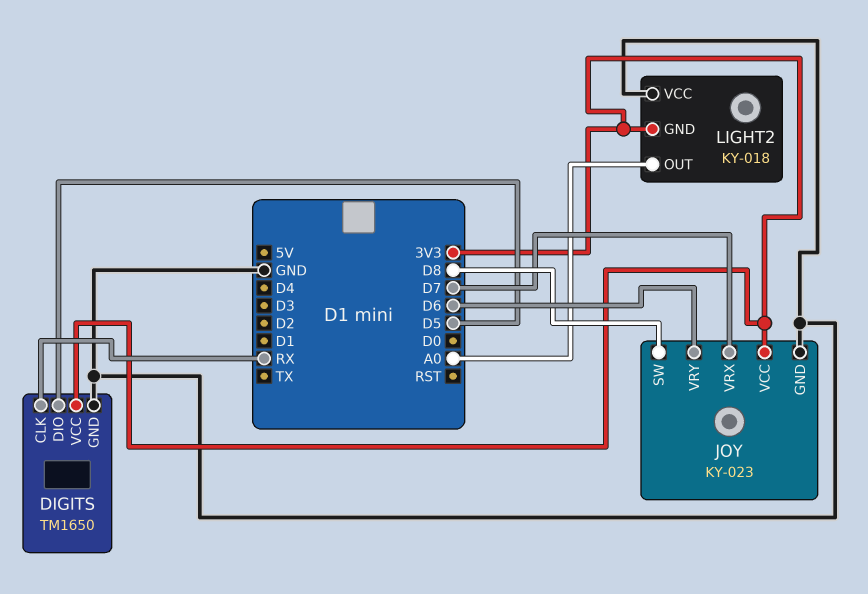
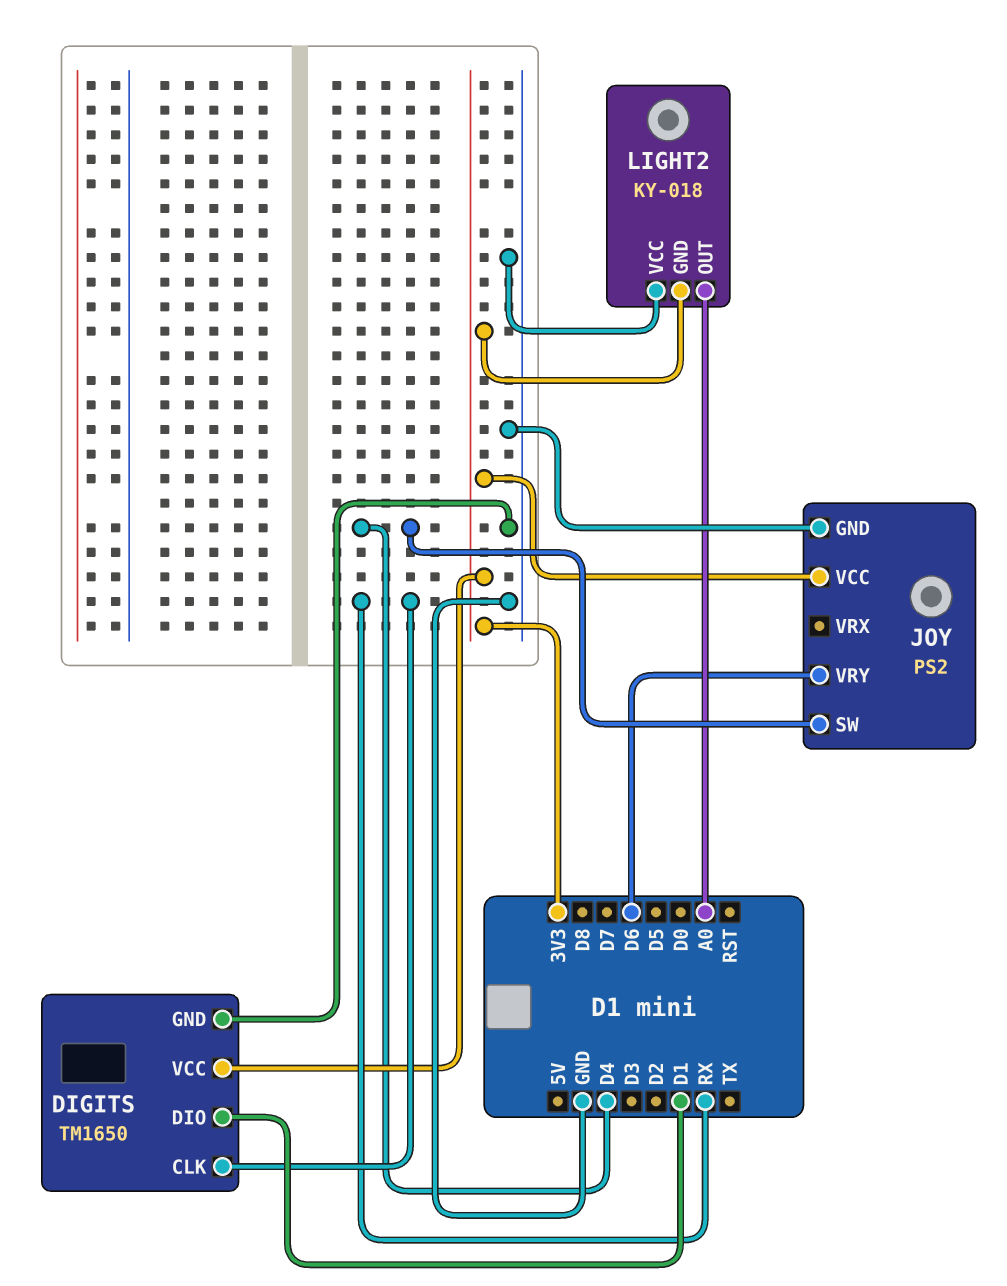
DIGITS pin DIO: D5 -> D1
JOY: KY-023 -> PS2
JOY pin SW: D8 -> D4
JOY pin VRX: D7 -> none

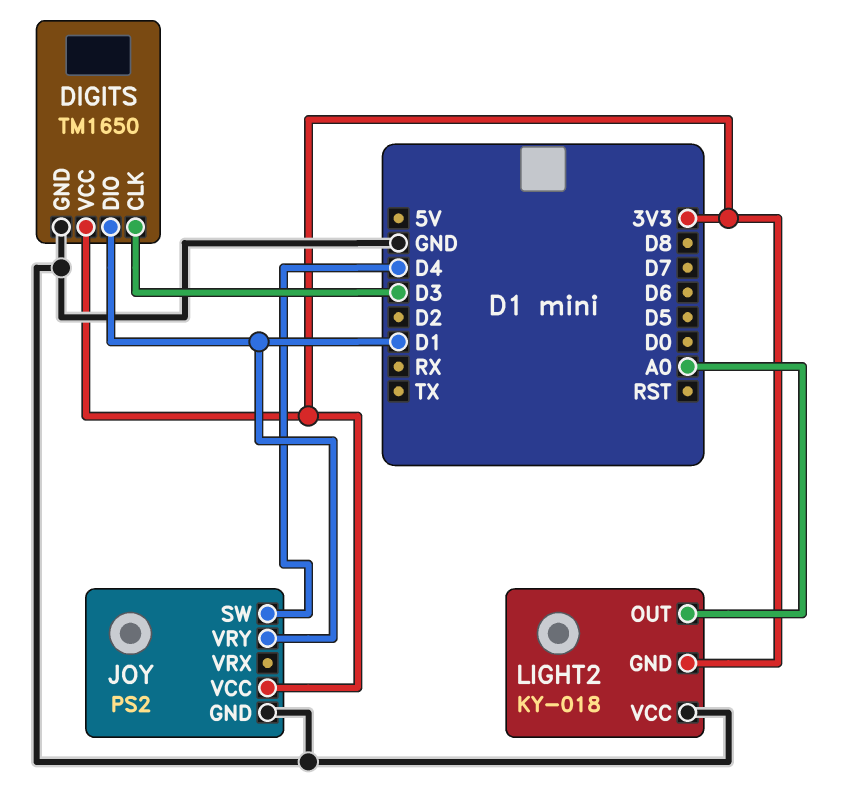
DIGITS pin CLK: RX -> D3
JOY pin VRY: D6 -> D1

